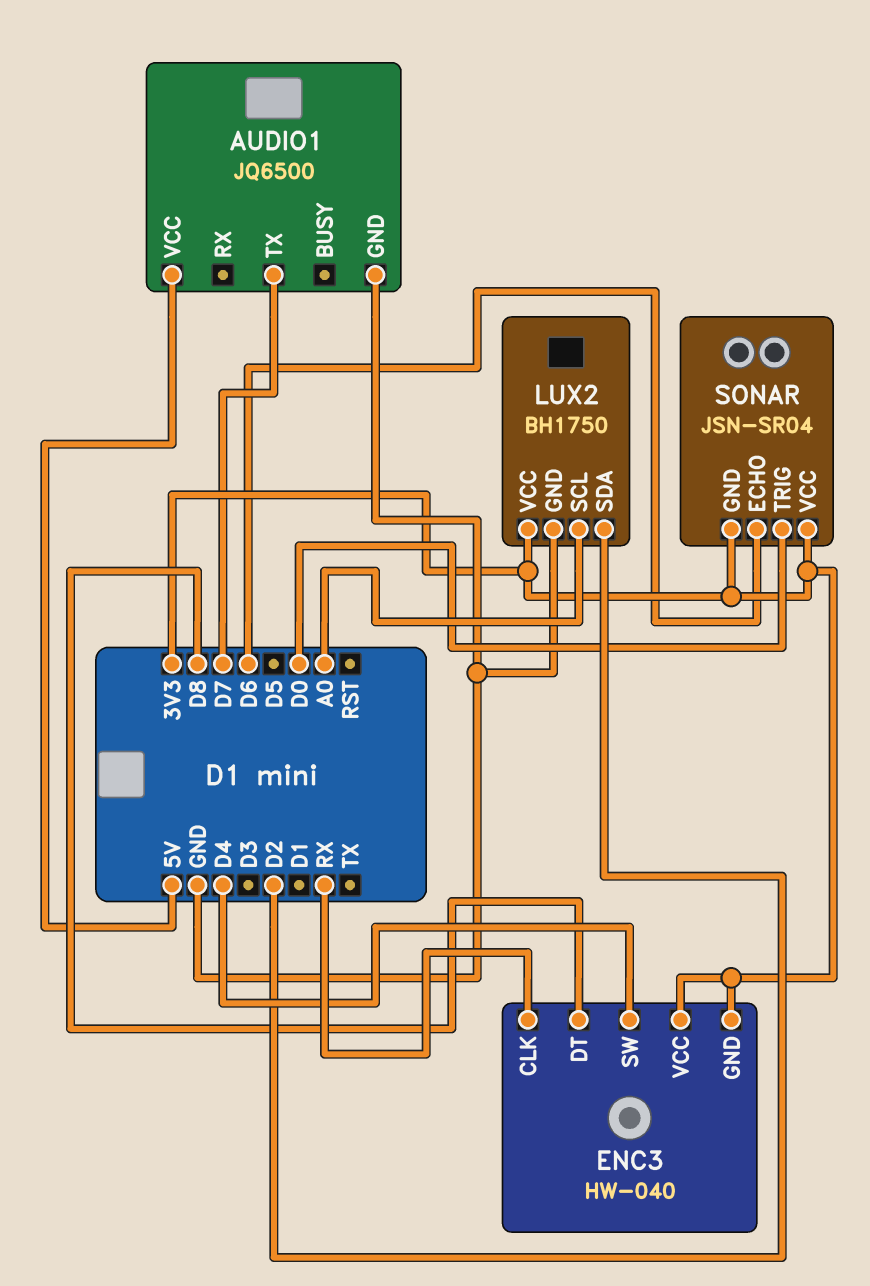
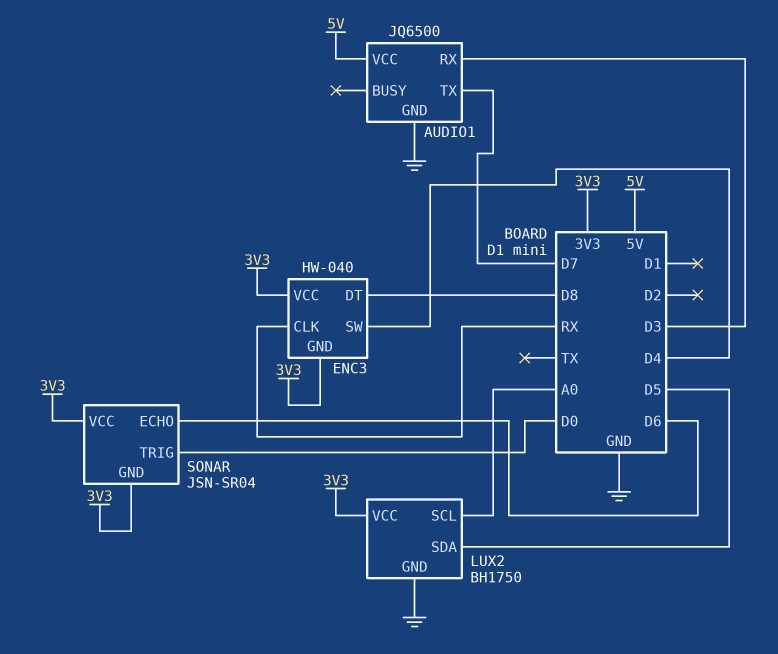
AUDIO1 pin RX: none -> D3
LUX2 pin SDA: D2 -> D5

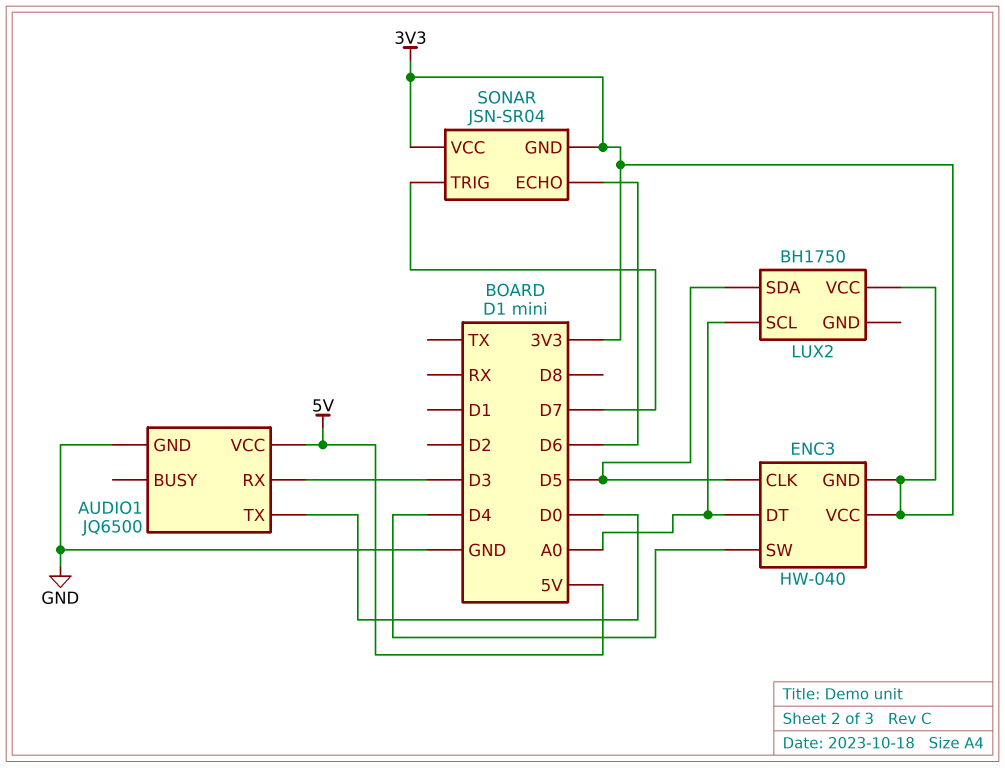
AUDIO1 pin TX: D7 -> D0
ENC3 pin CLK: RX -> D5
ENC3 pin DT: D8 -> A0
LUX2 pin GND: GND -> none
SONAR pin TRIG: D0 -> D7

